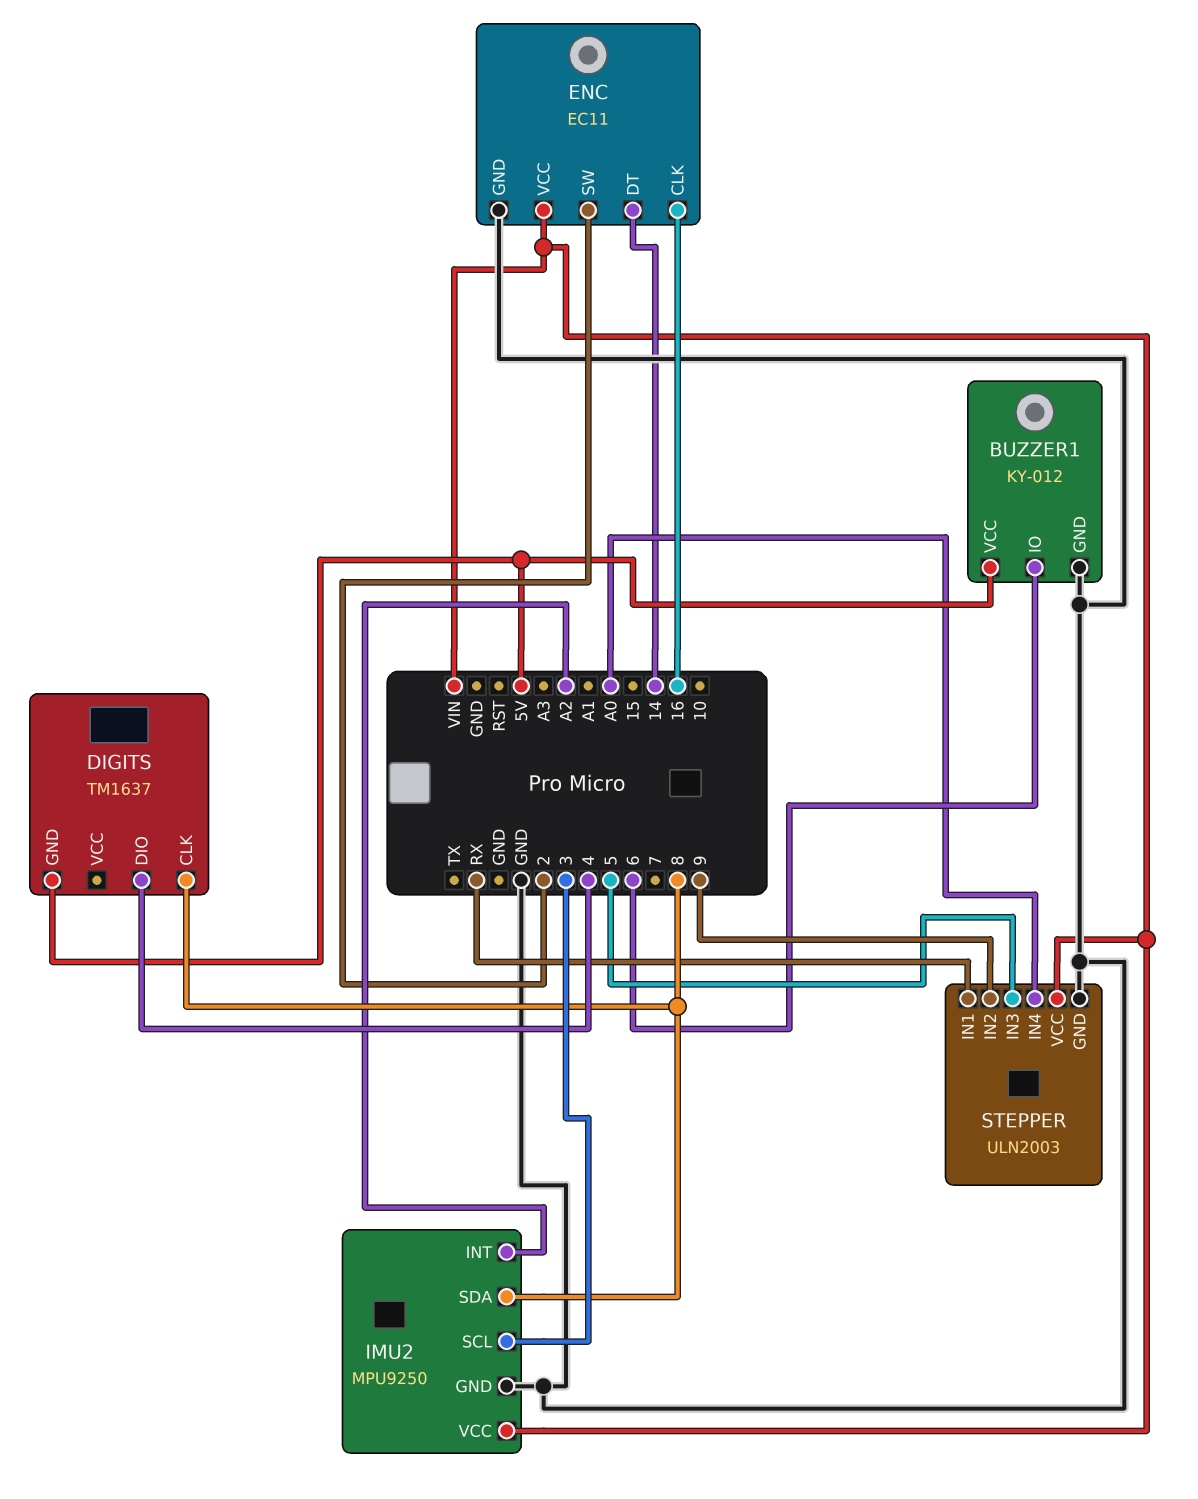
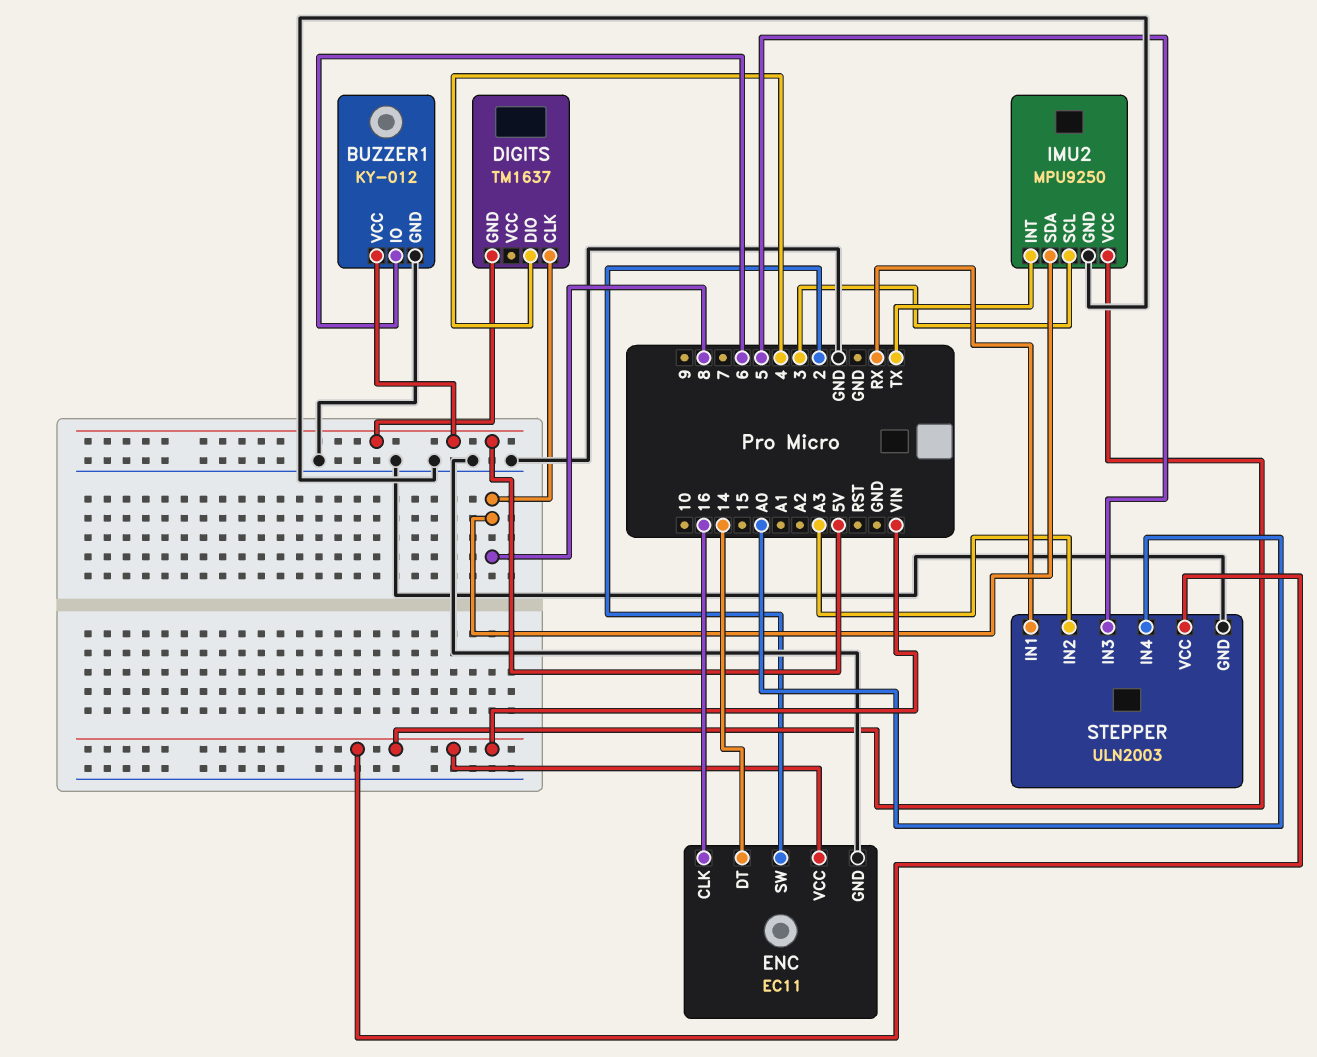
IMU2 pin INT: A2 -> TX
STEPPER pin IN2: 9 -> A3

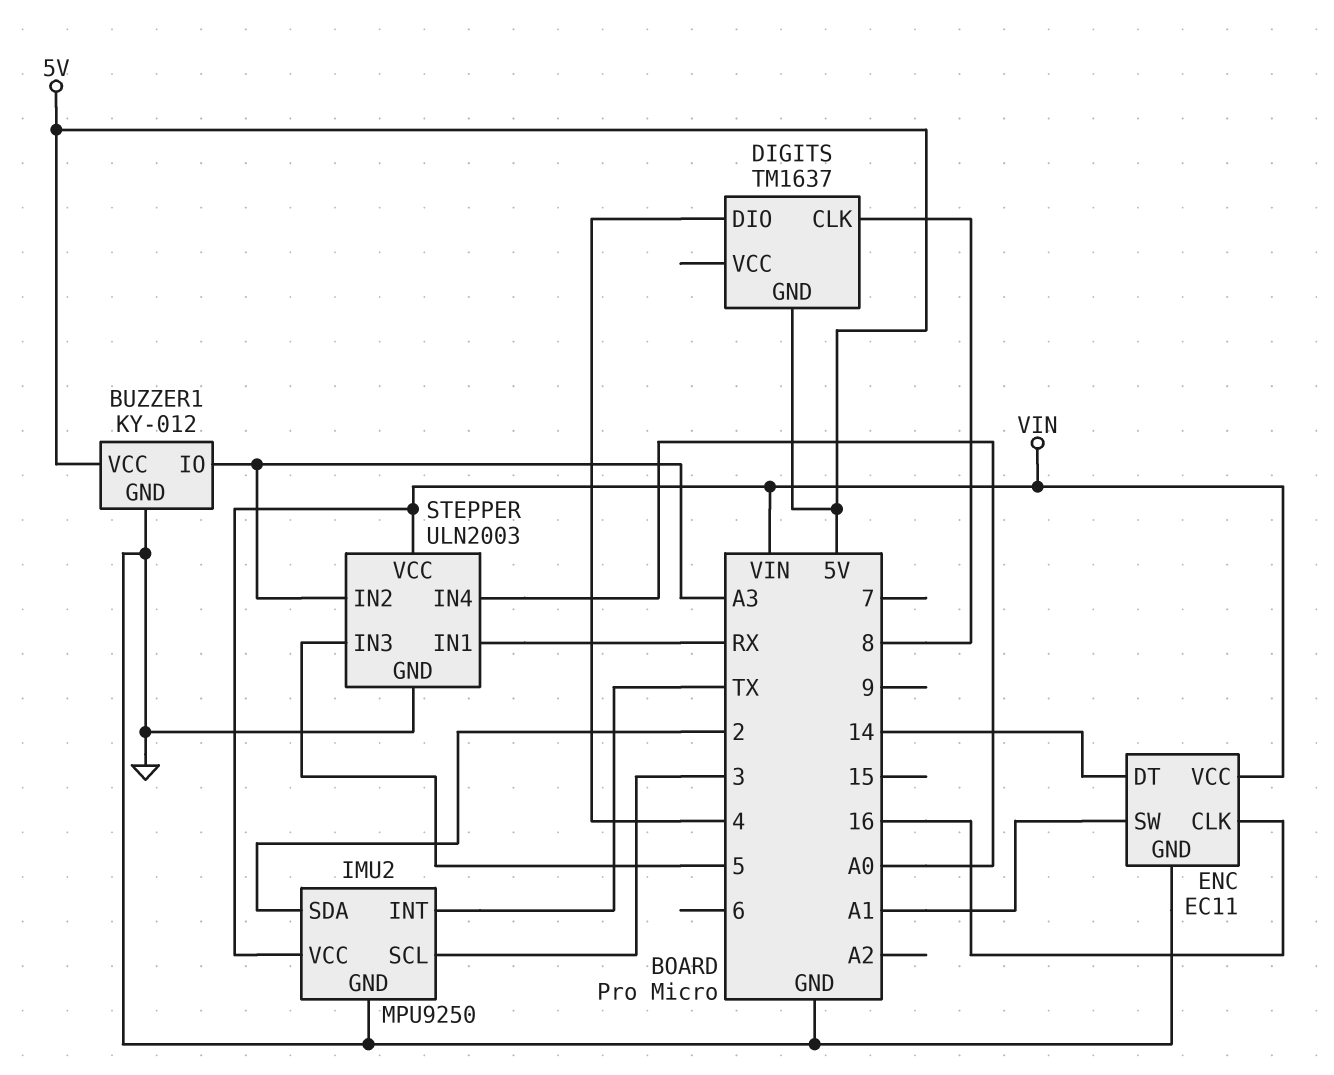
BUZZER1 pin IO: 6 -> A3
ENC pin SW: 2 -> A1
IMU2 pin SDA: 8 -> 2

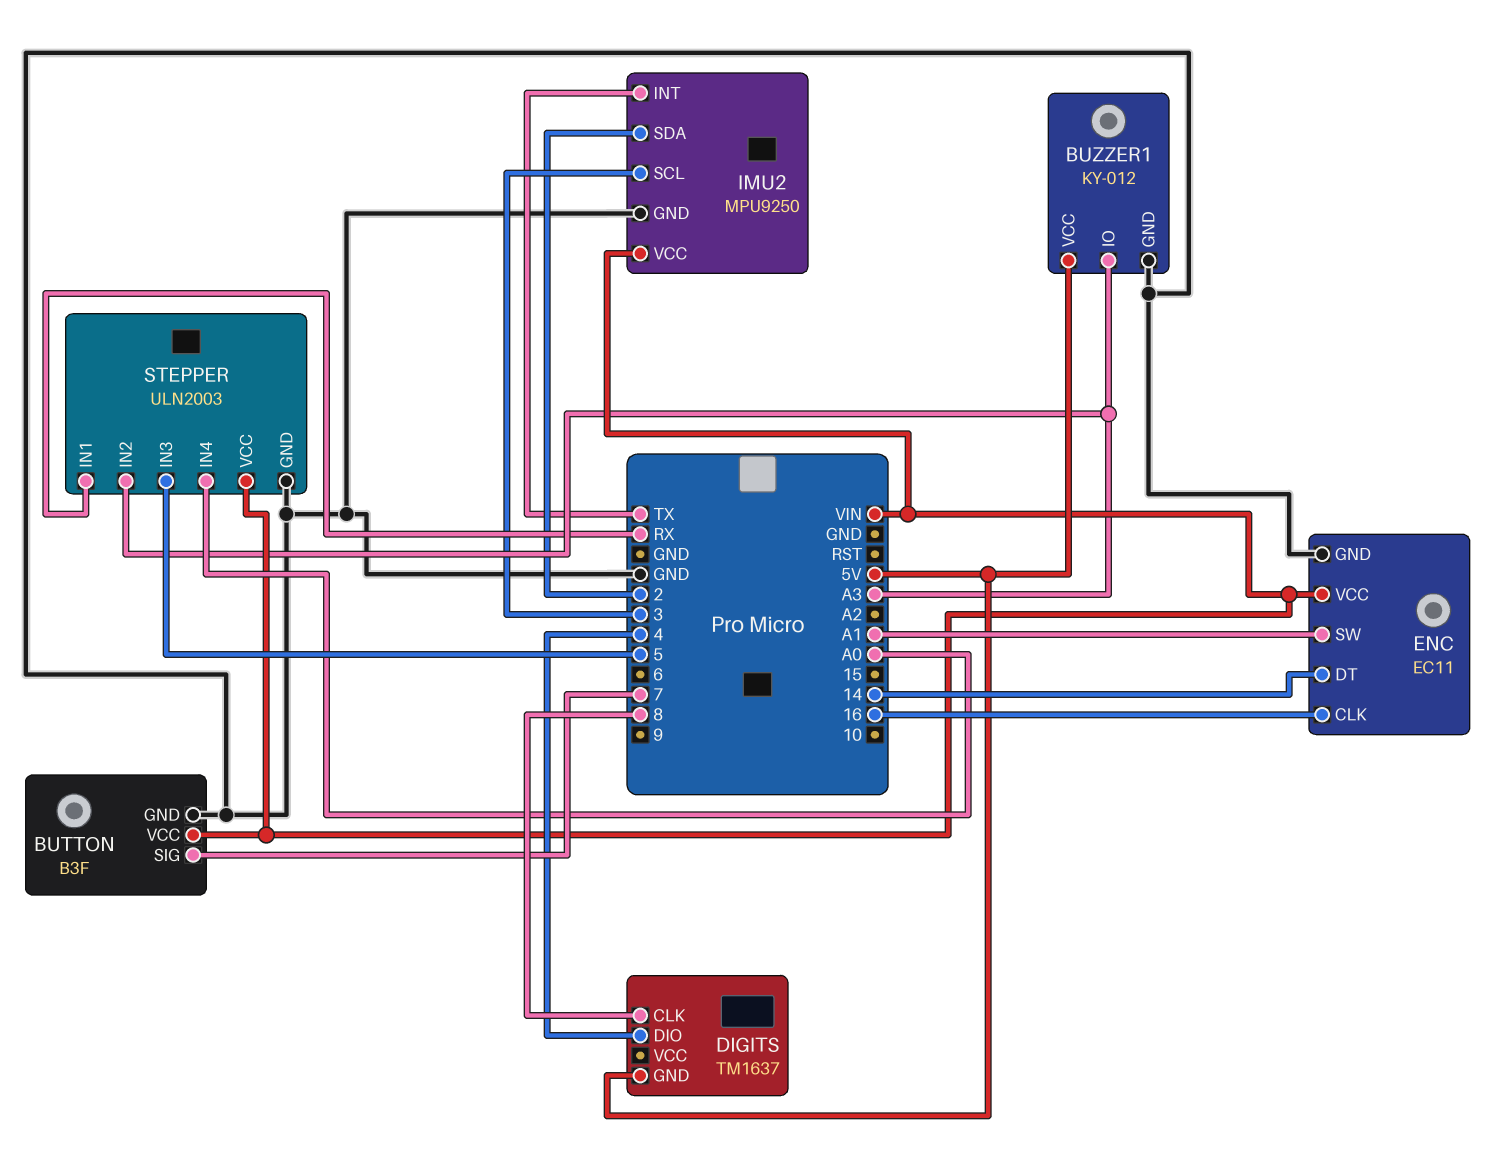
BUTTON: none -> B3F
BUTTON pin GND: none -> GND
BUTTON pin SIG: none -> 7
BUTTON pin VCC: none -> VIN

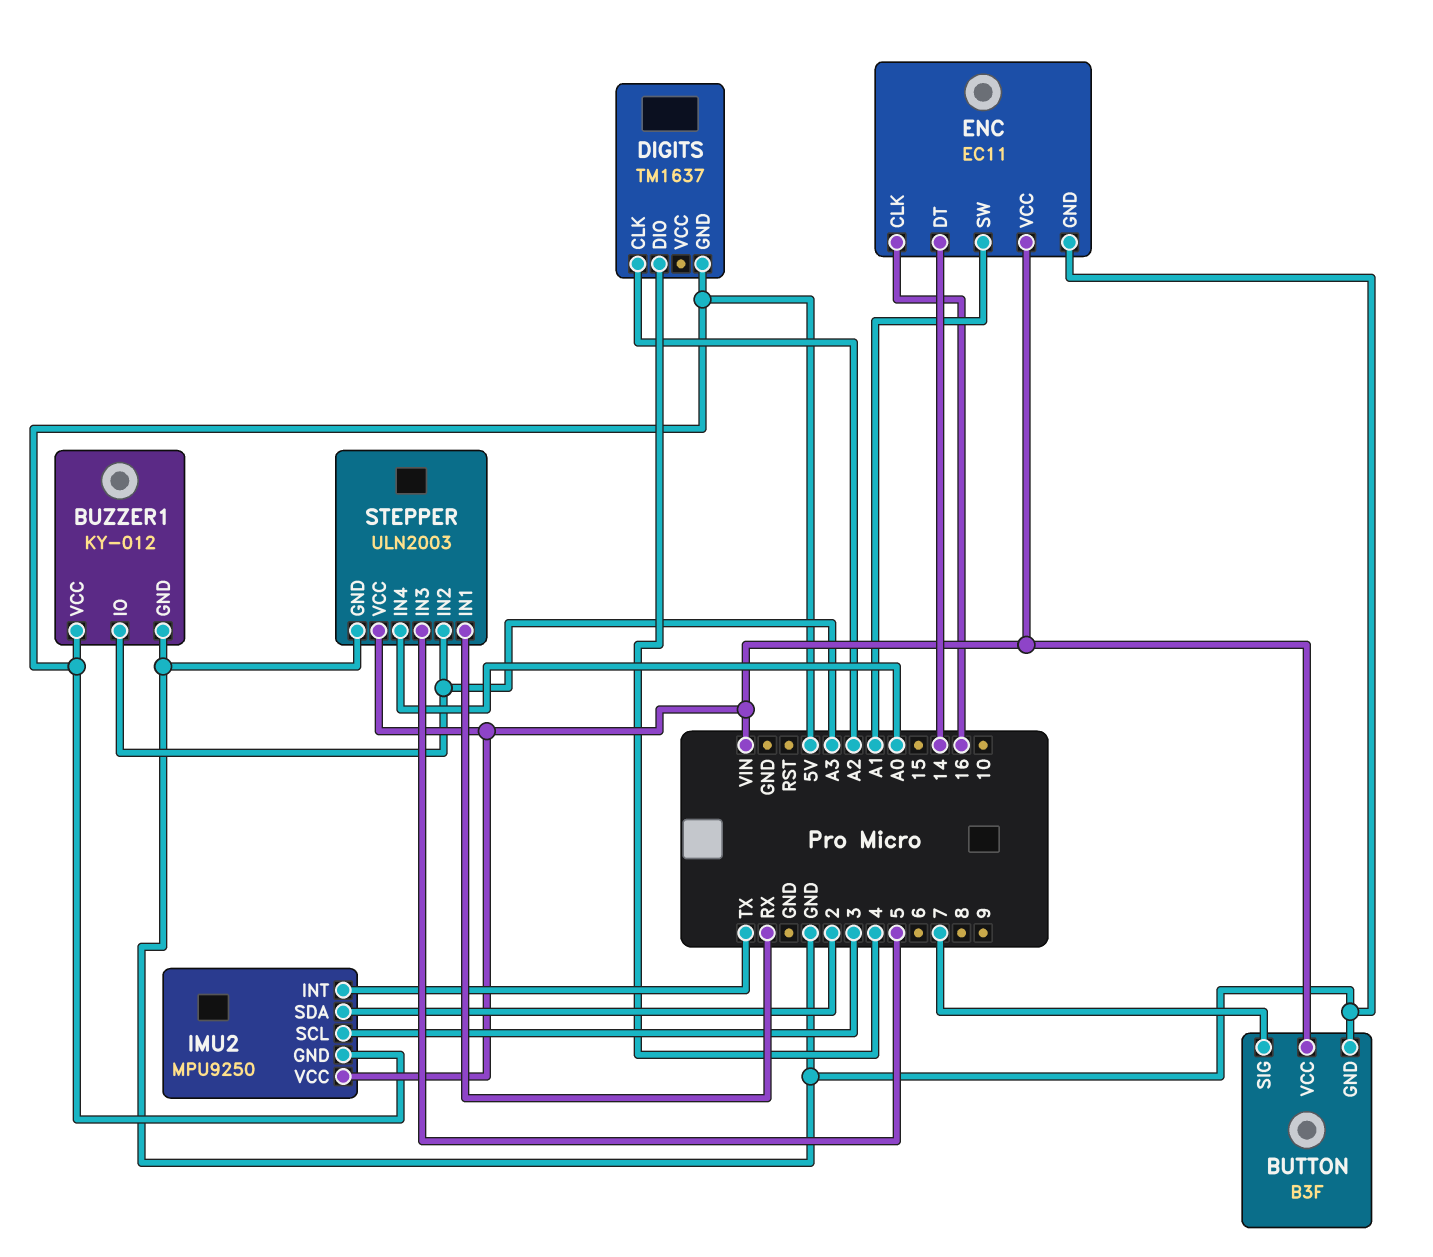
DIGITS pin CLK: 8 -> A2
IMU2 pin GND: GND -> 5V

